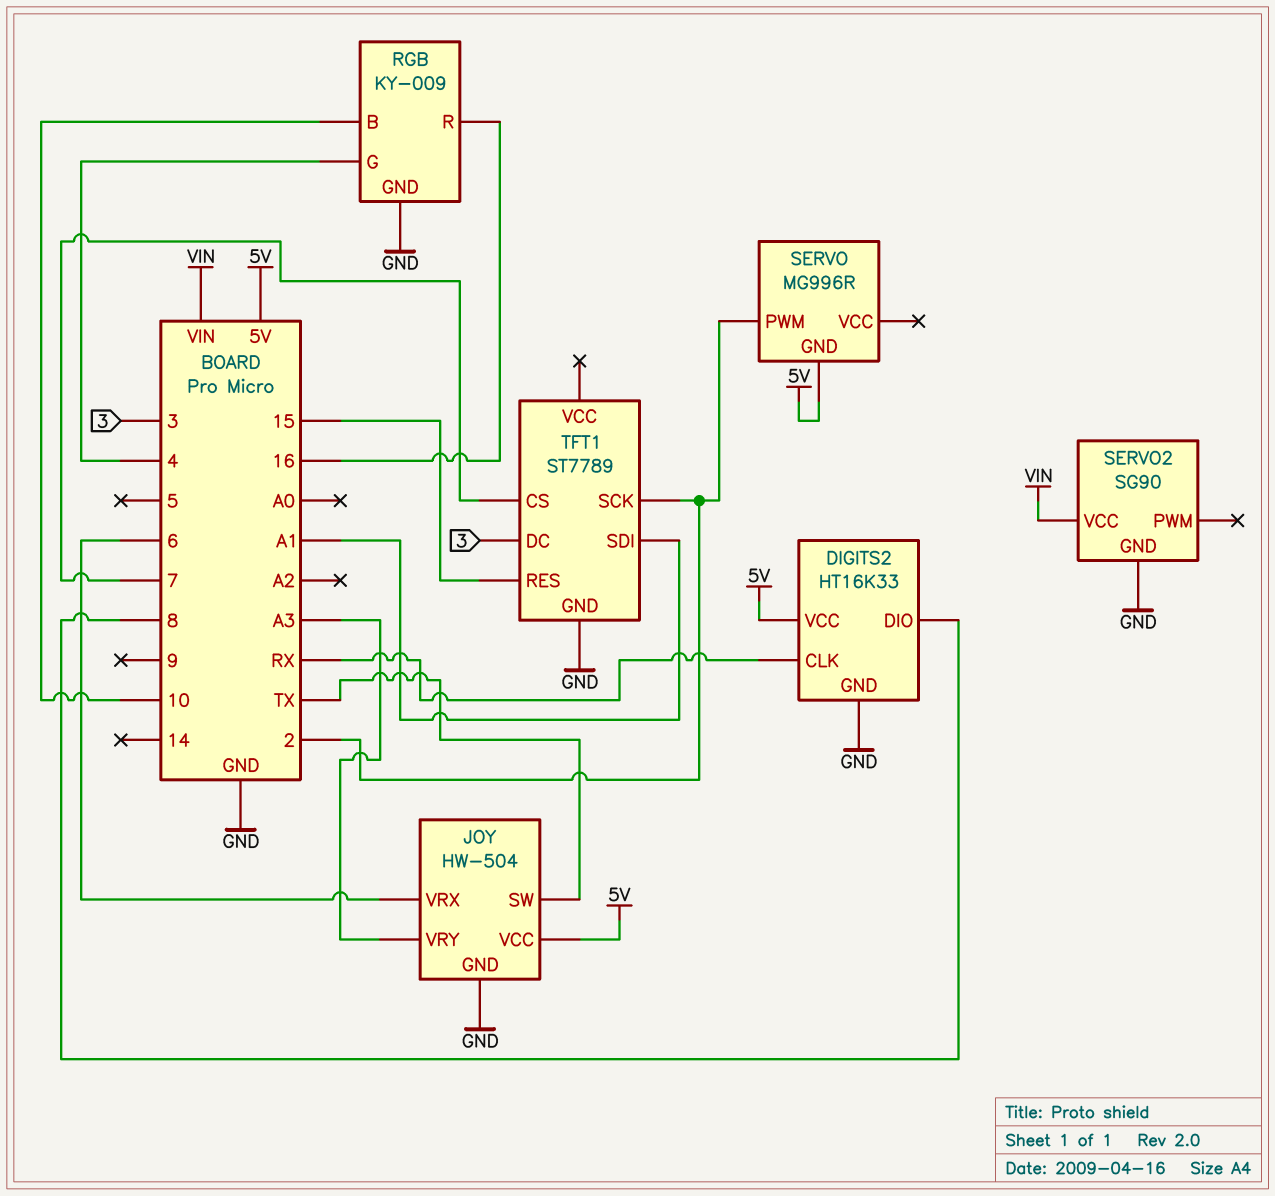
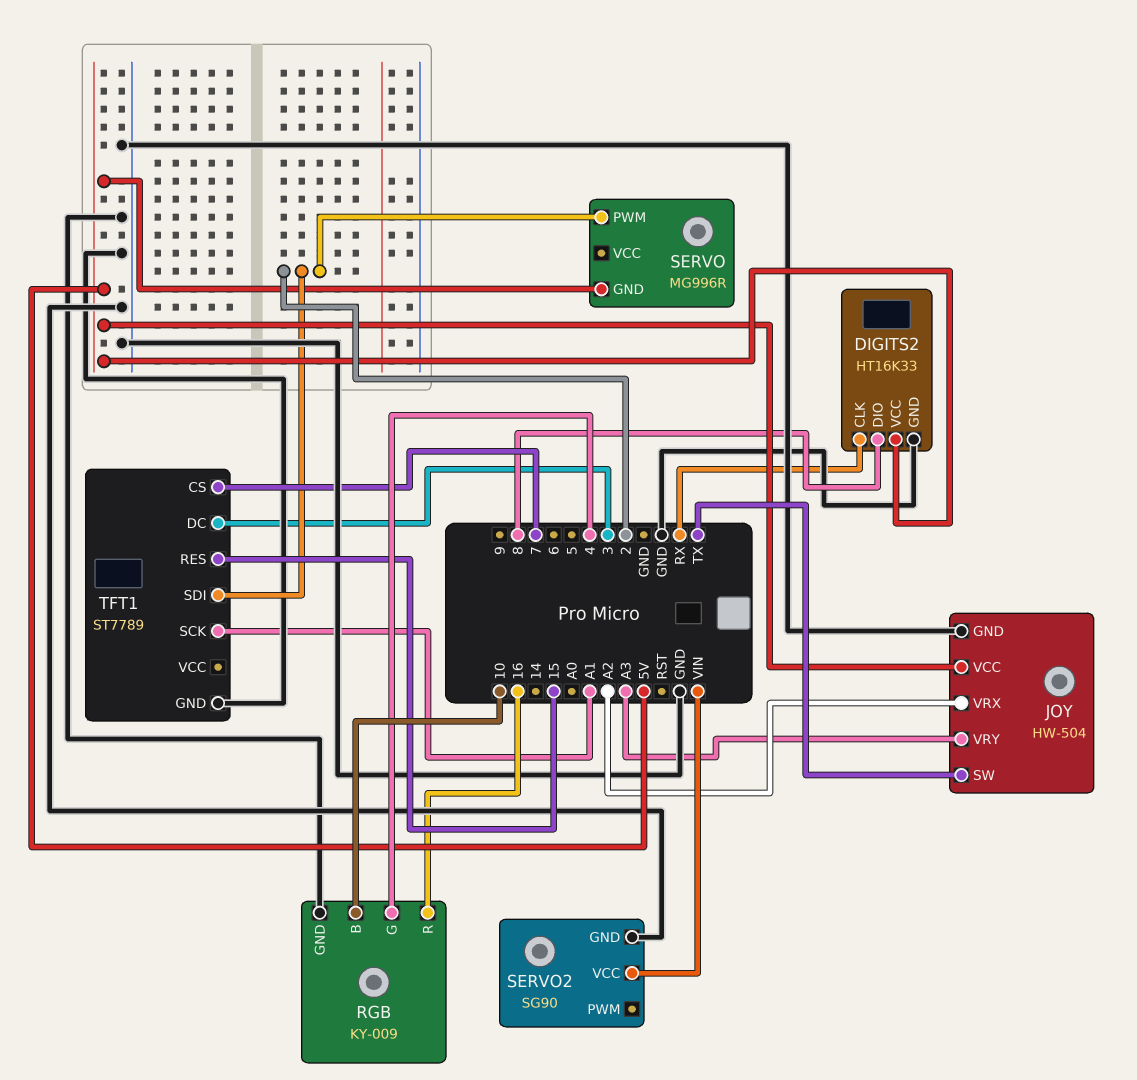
JOY pin VRX: 6 -> A2
TFT1 pin SCK: 2 -> A1
TFT1 pin SDI: A1 -> 2

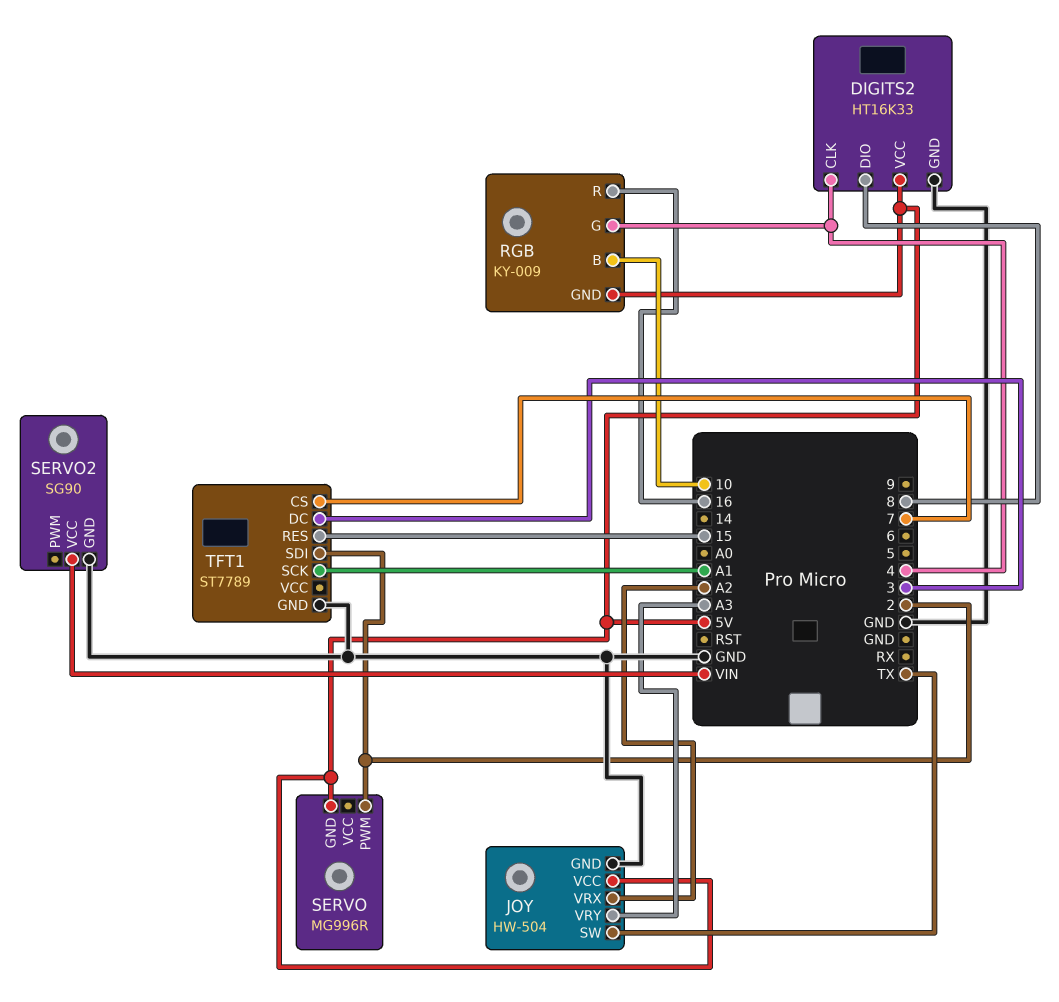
DIGITS2 pin CLK: RX -> 4
RGB pin GND: GND -> 5V

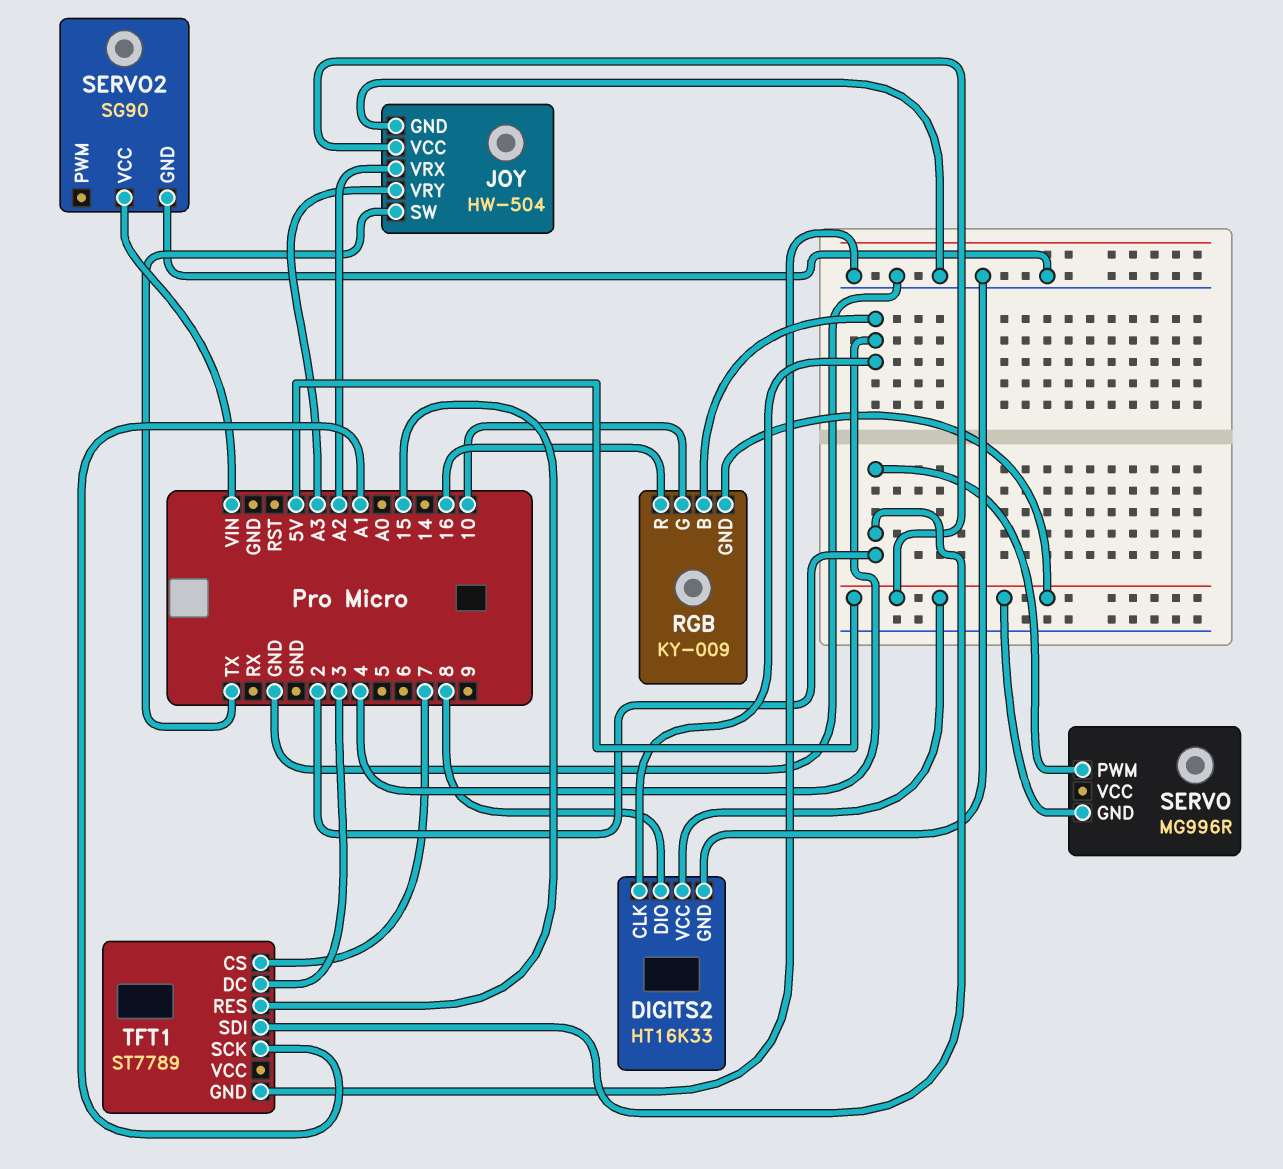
RGB pin B: 10 -> 4
RGB pin G: 4 -> 10

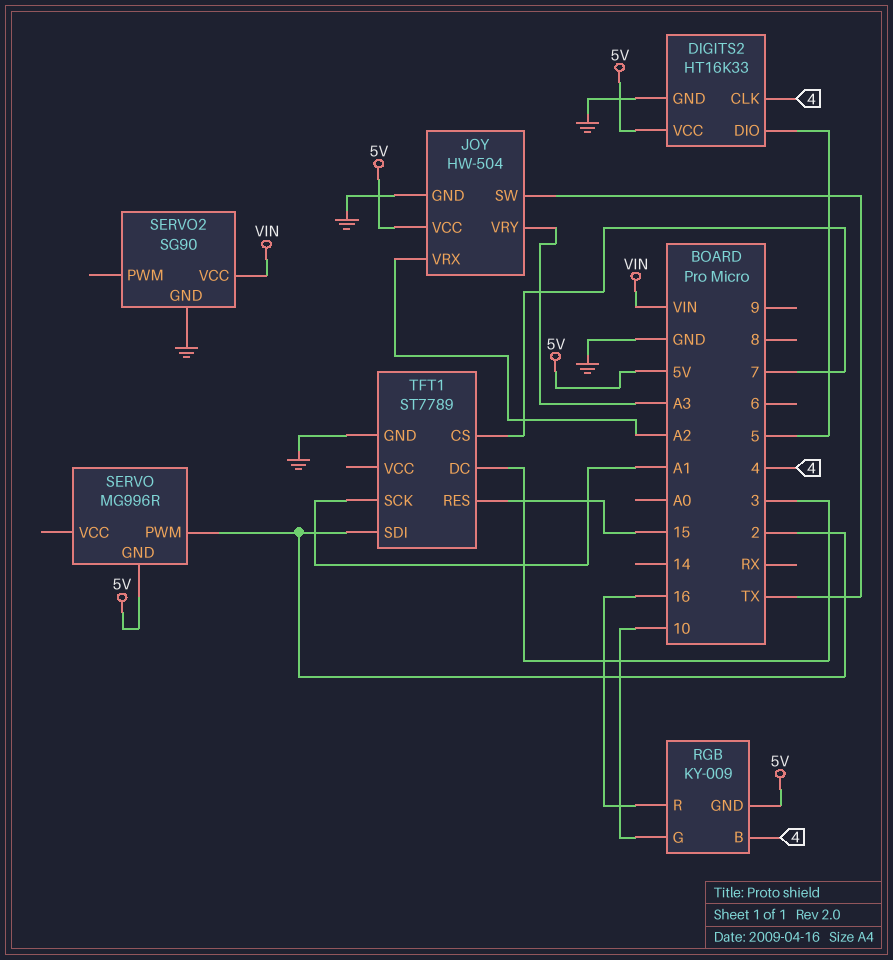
DIGITS2 pin DIO: 8 -> 5

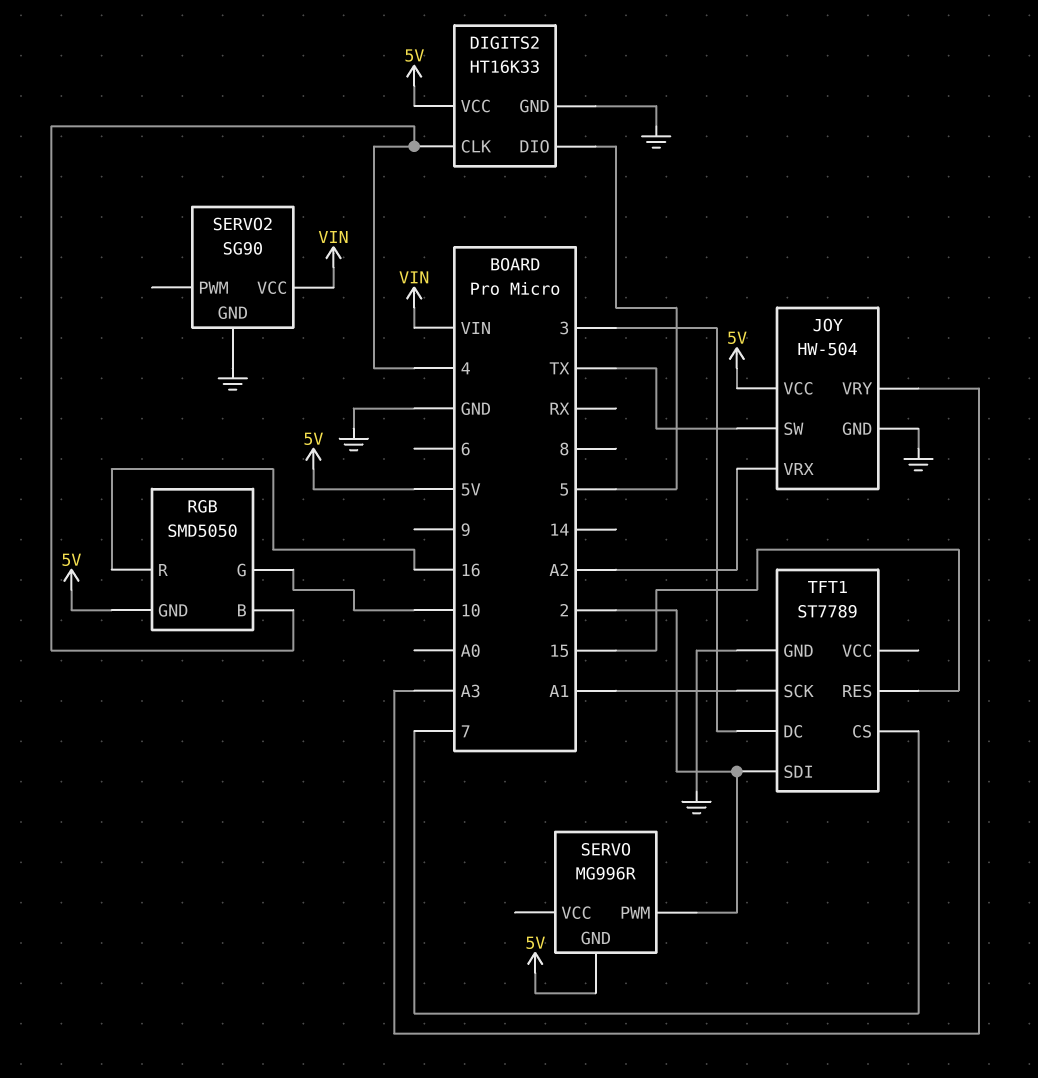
RGB: KY-009 -> SMD5050

